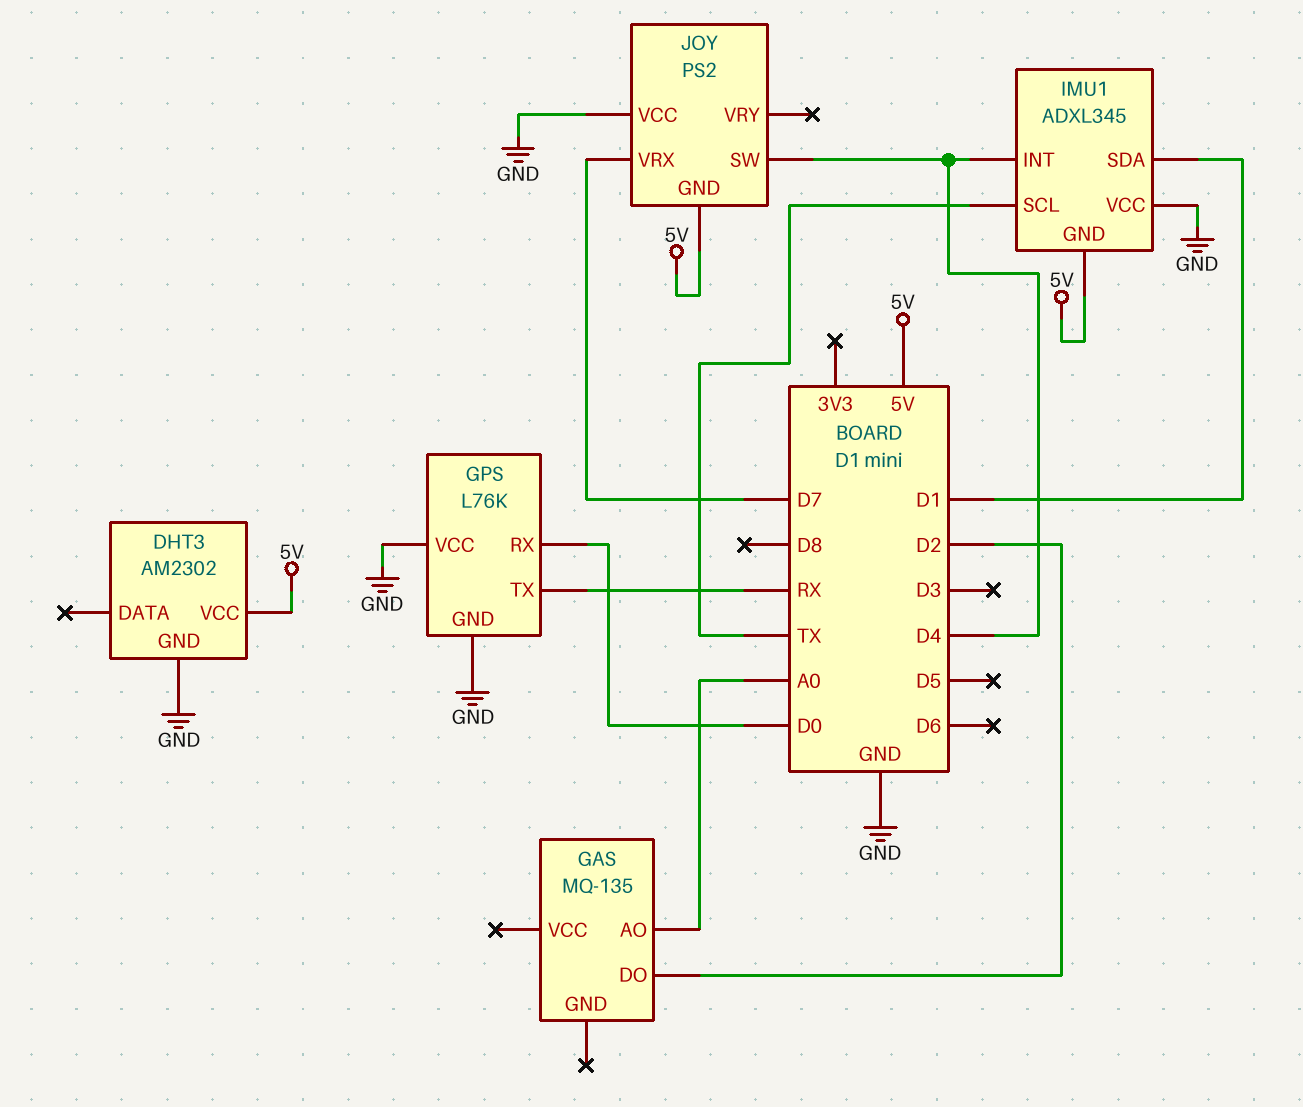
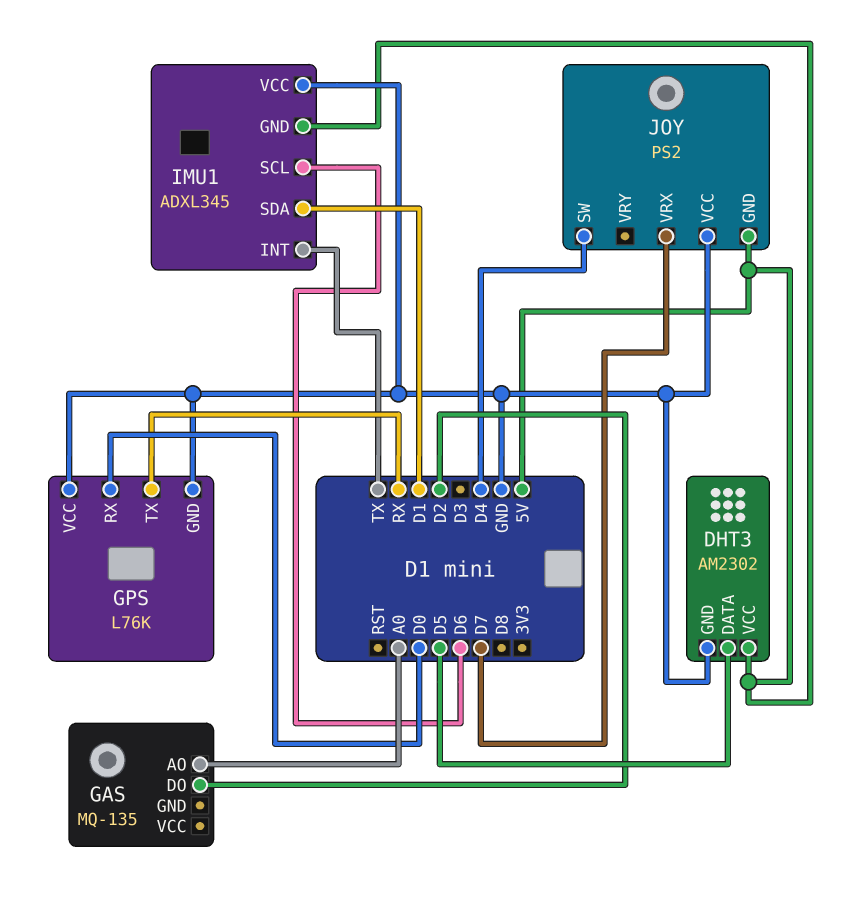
DHT3 pin DATA: none -> D5
IMU1 pin INT: D4 -> TX
IMU1 pin SCL: TX -> D6

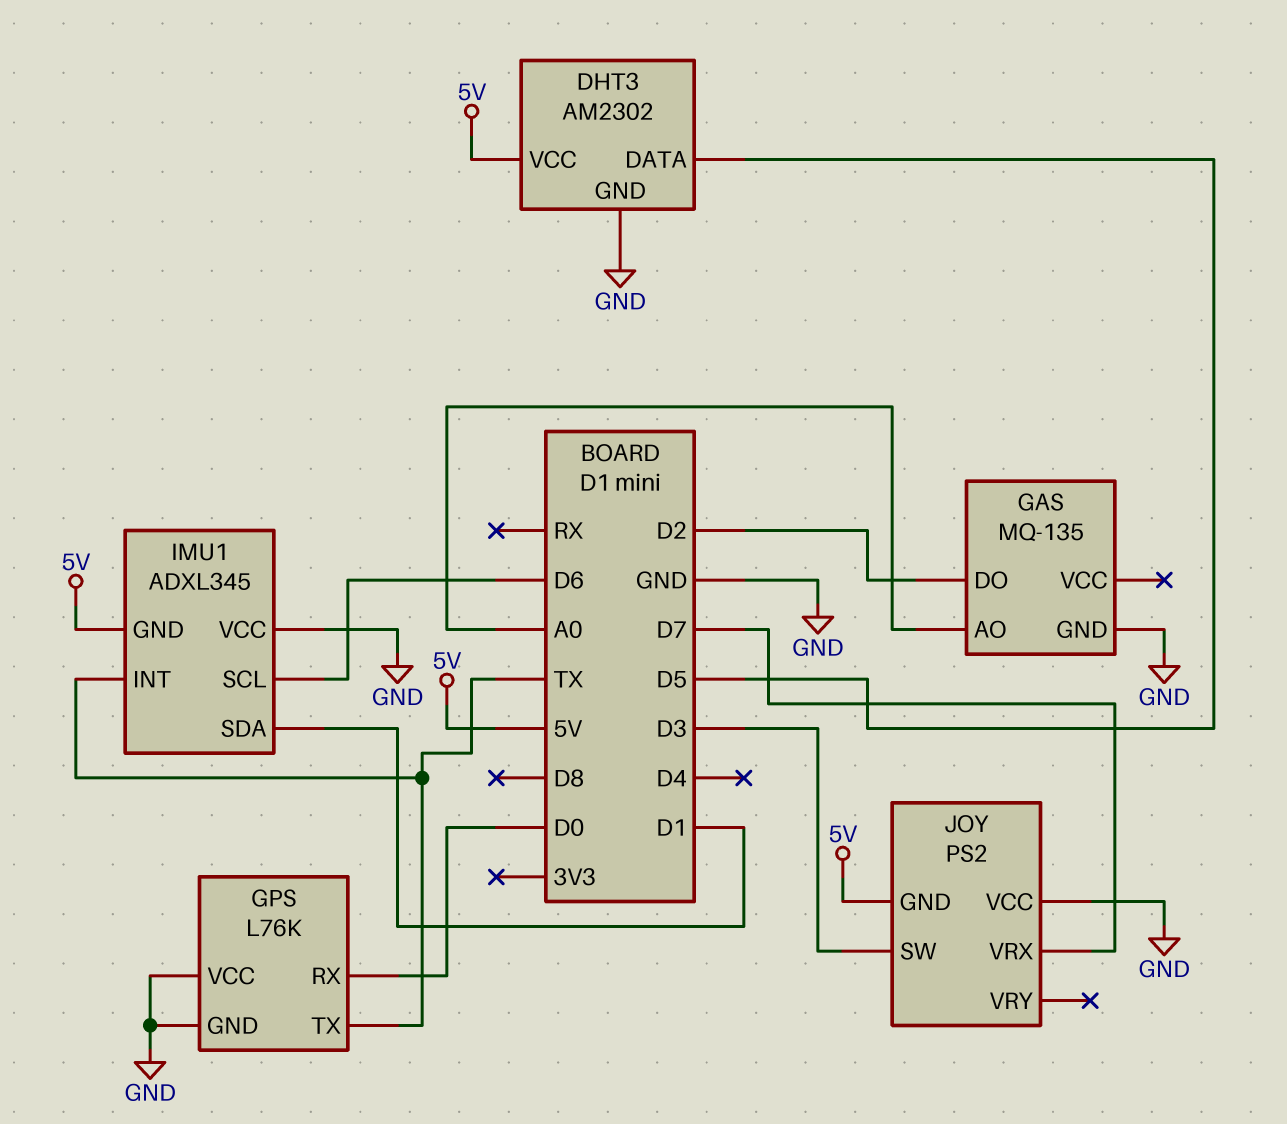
GAS pin GND: none -> GND
GPS pin TX: RX -> TX
JOY pin SW: D4 -> D3

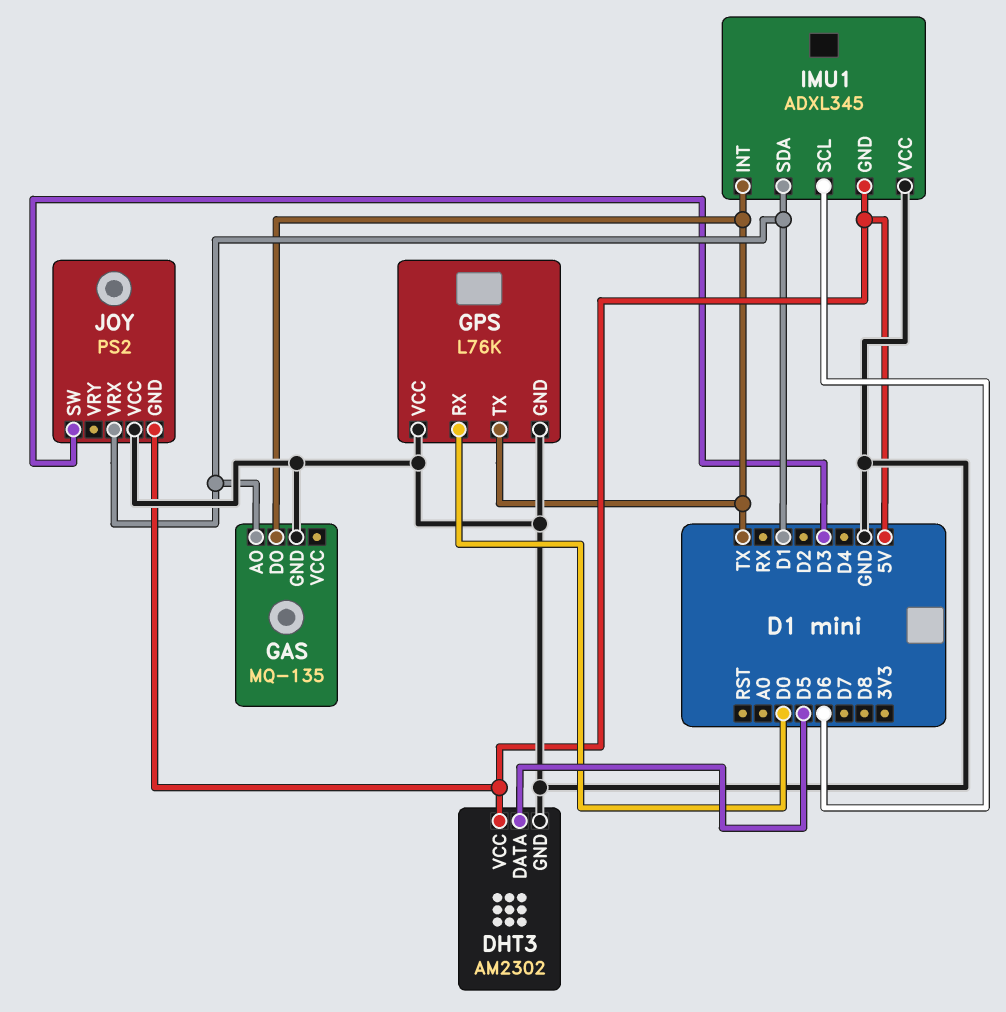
GAS pin AO: A0 -> D1
GAS pin DO: D2 -> TX
JOY pin VRX: D7 -> D1

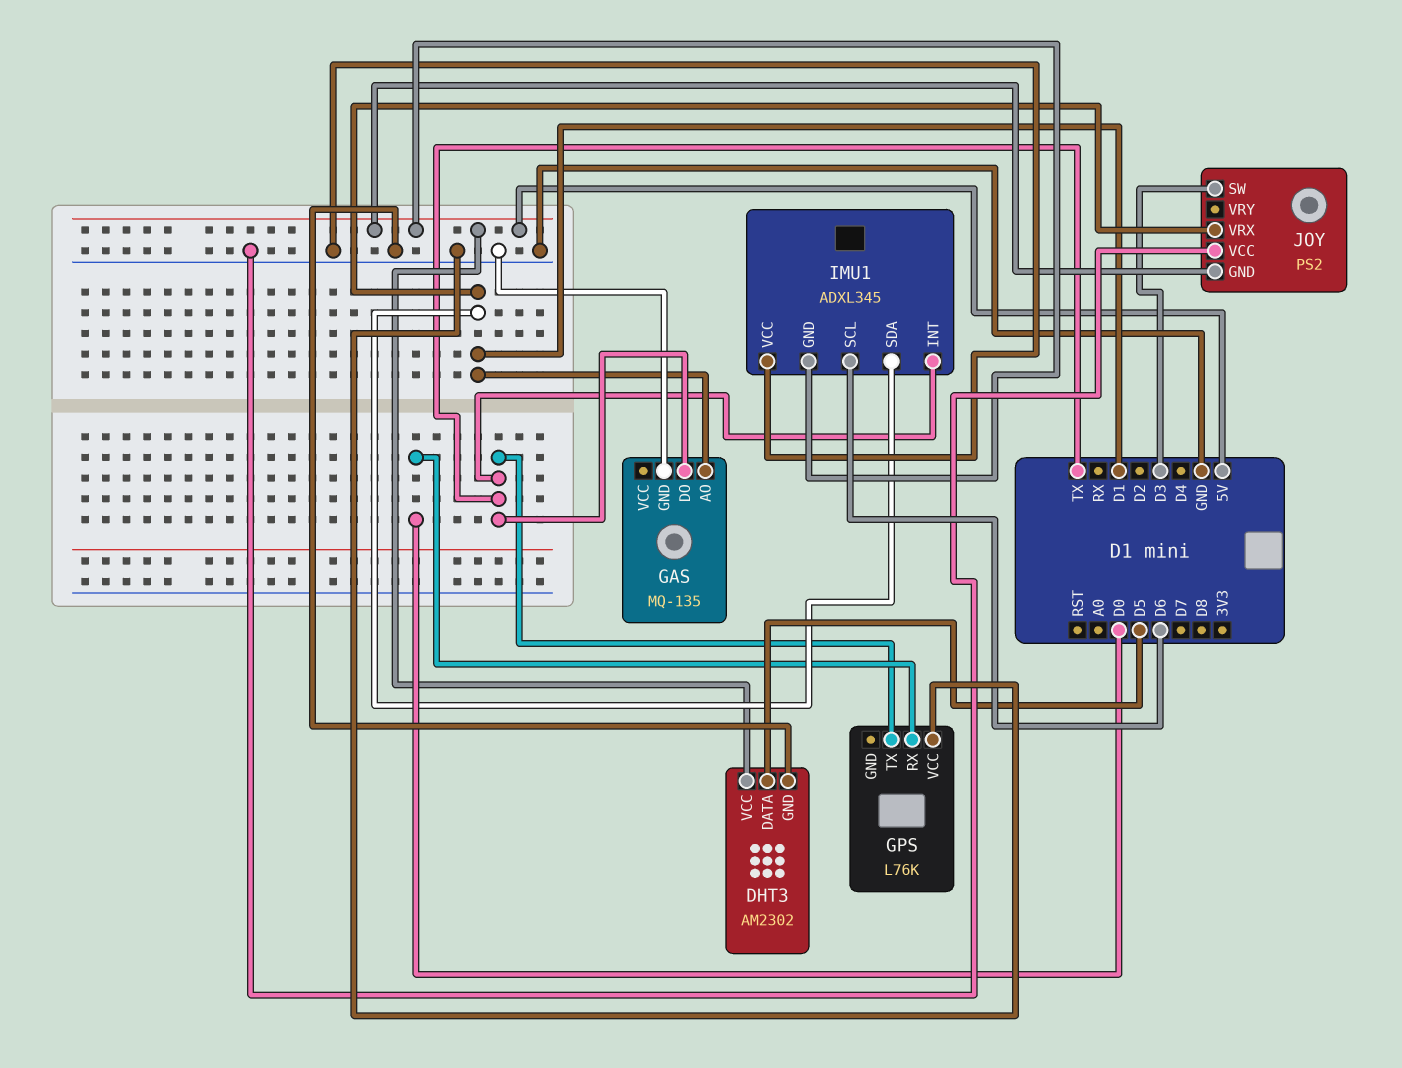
GPS pin GND: GND -> none

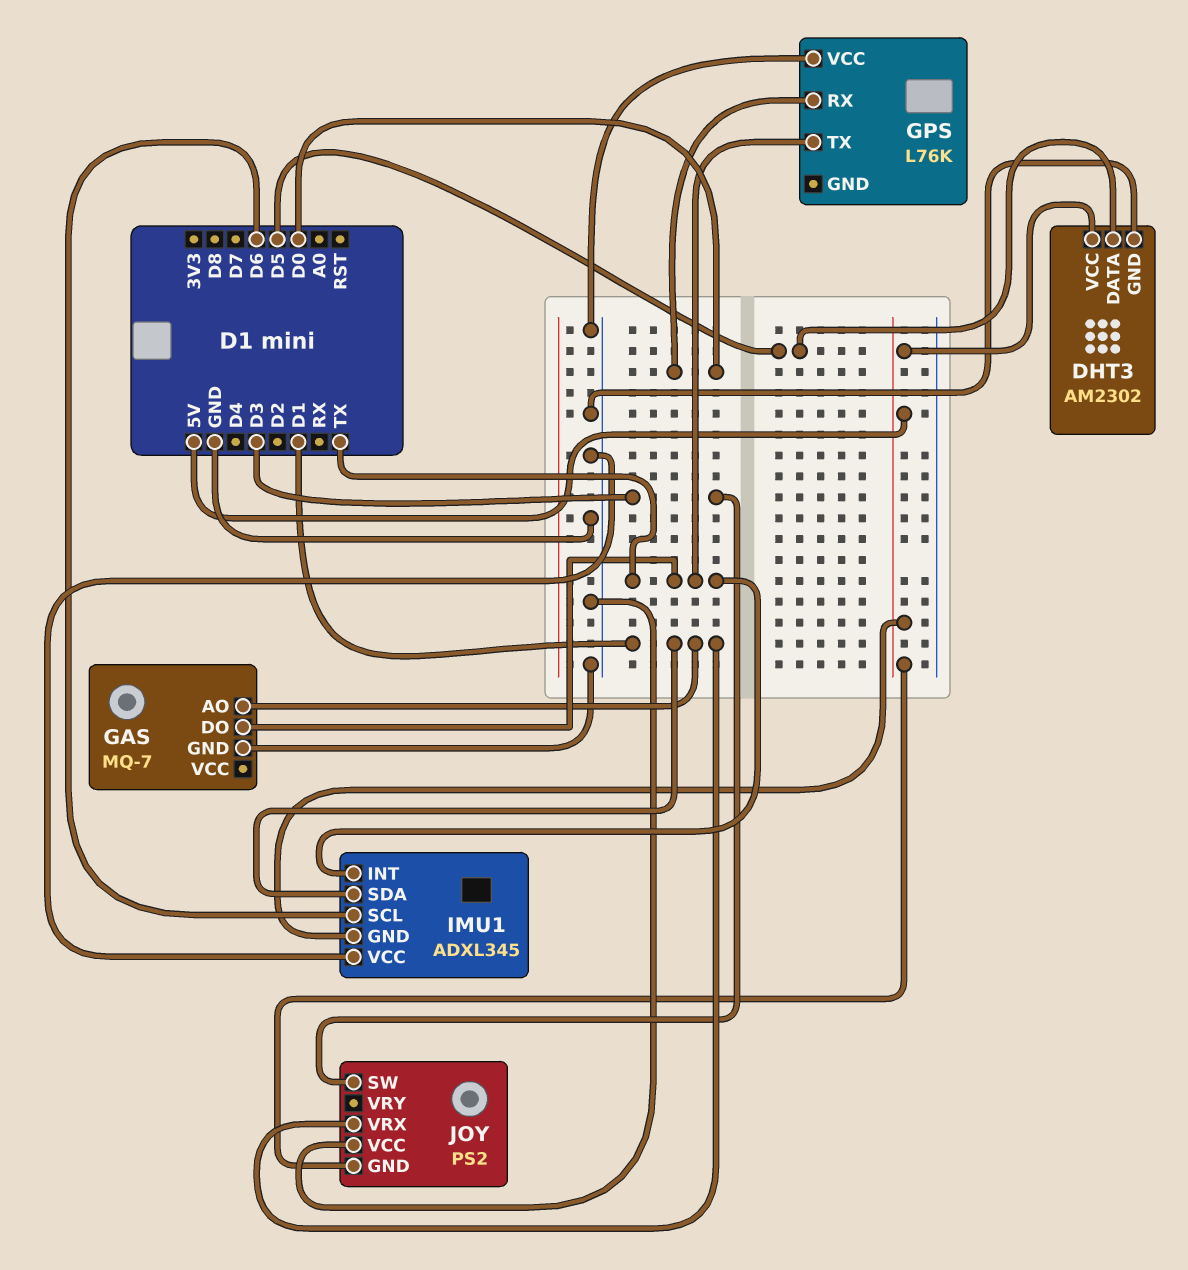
GAS: MQ-135 -> MQ-7

